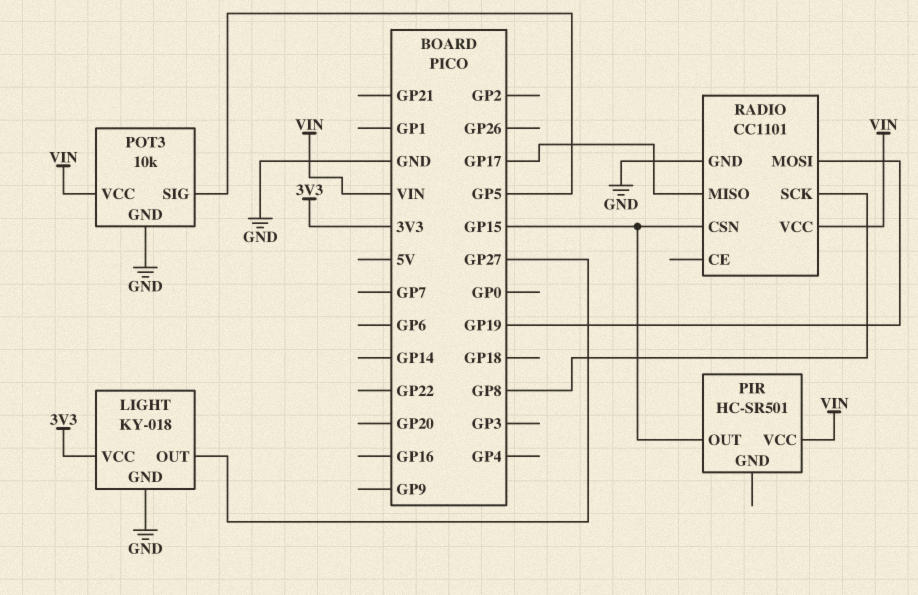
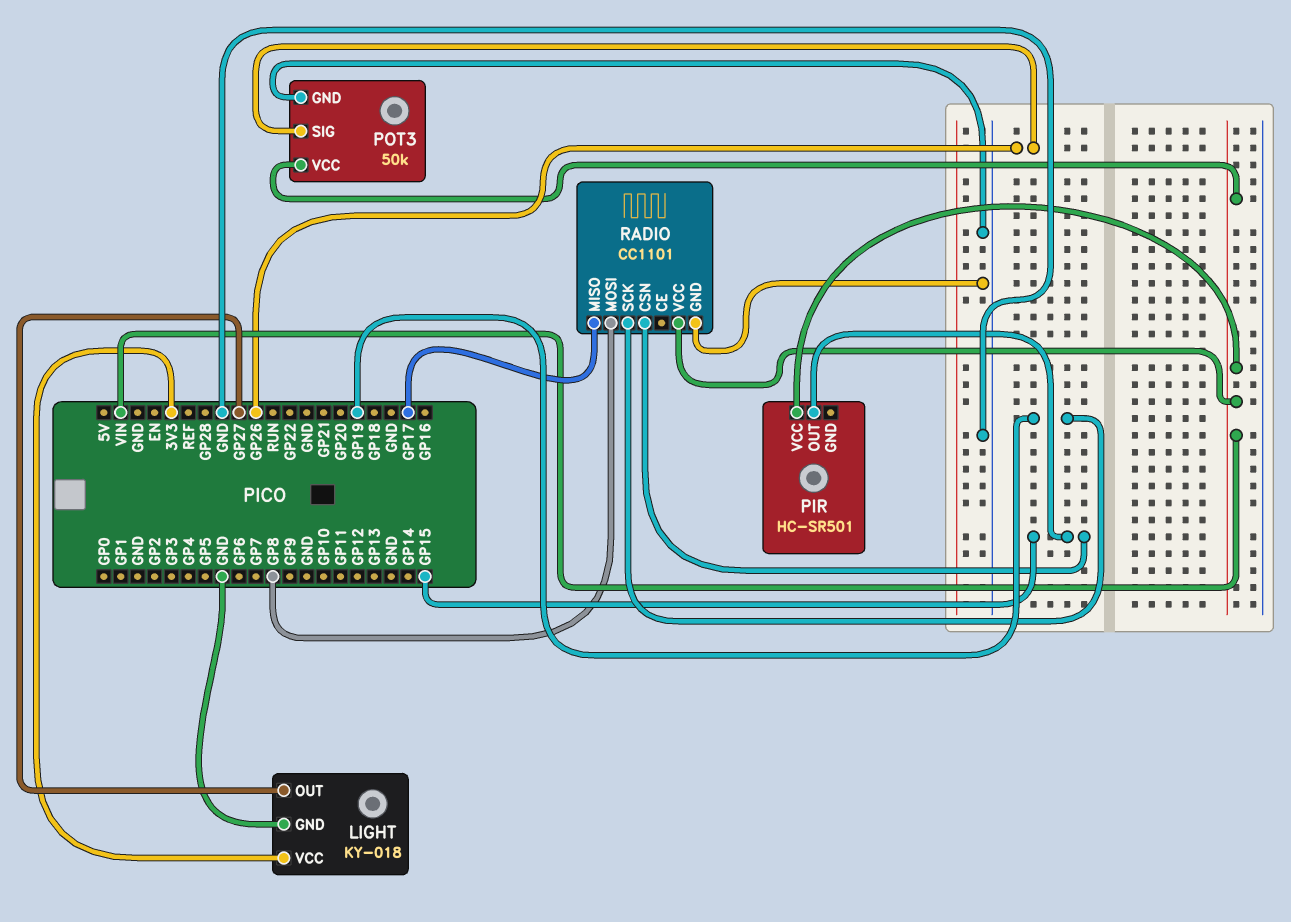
POT3: 10k -> 50k
POT3 pin SIG: GP5 -> GP26
RADIO pin MOSI: GP19 -> GP8
RADIO pin SCK: GP8 -> GP19

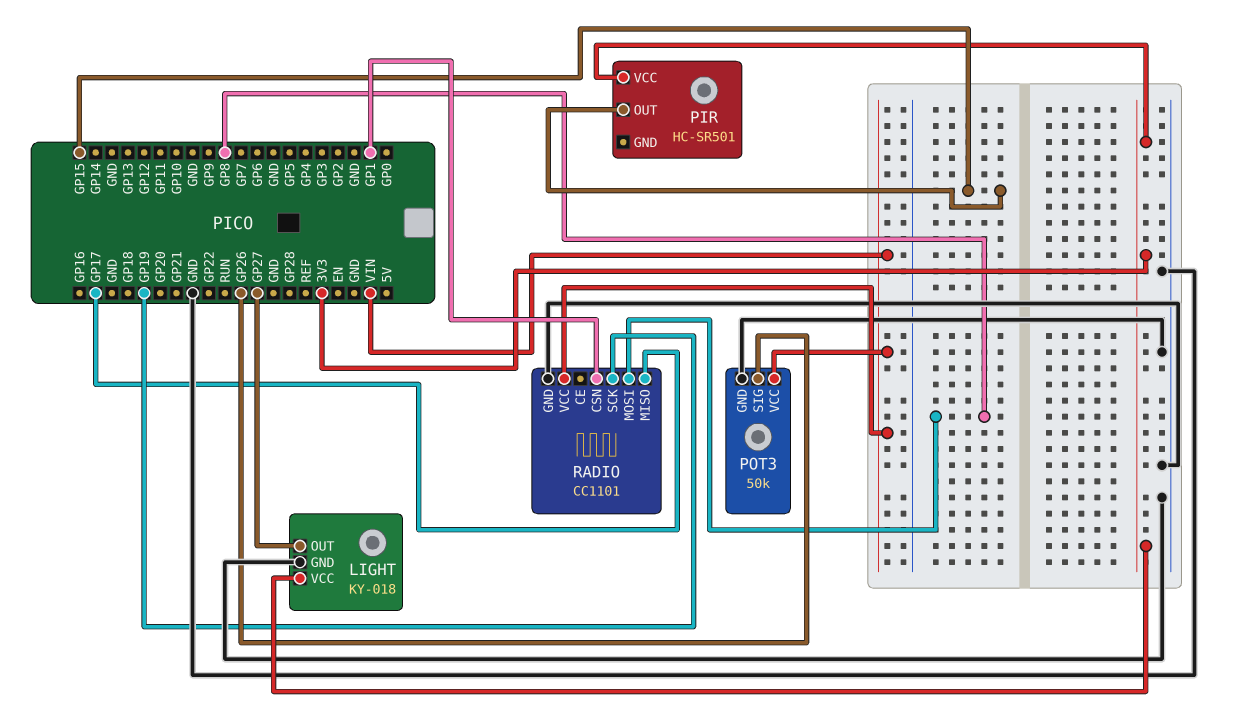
PIR pin VCC: VIN -> 3V3
RADIO pin CSN: GP15 -> GP1

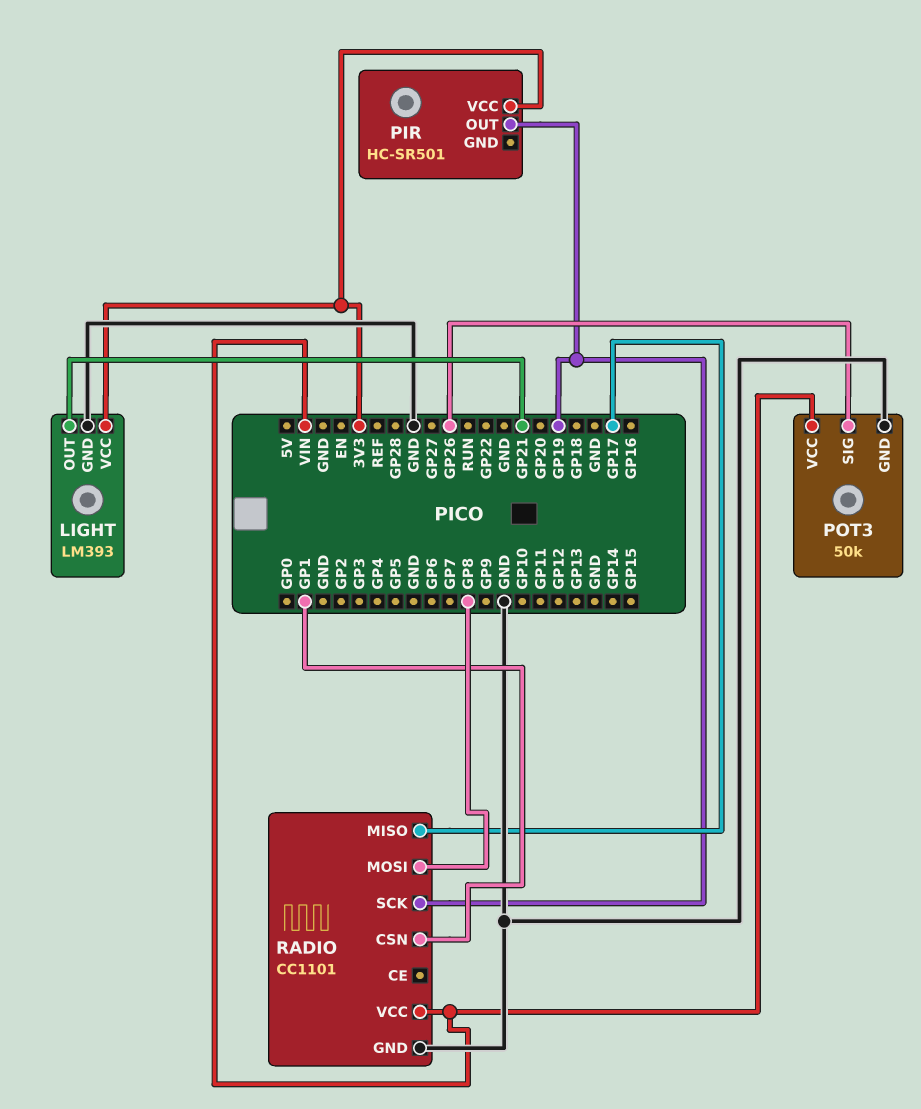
LIGHT: KY-018 -> LM393
LIGHT pin OUT: GP27 -> GP21
PIR pin OUT: GP15 -> GP19

